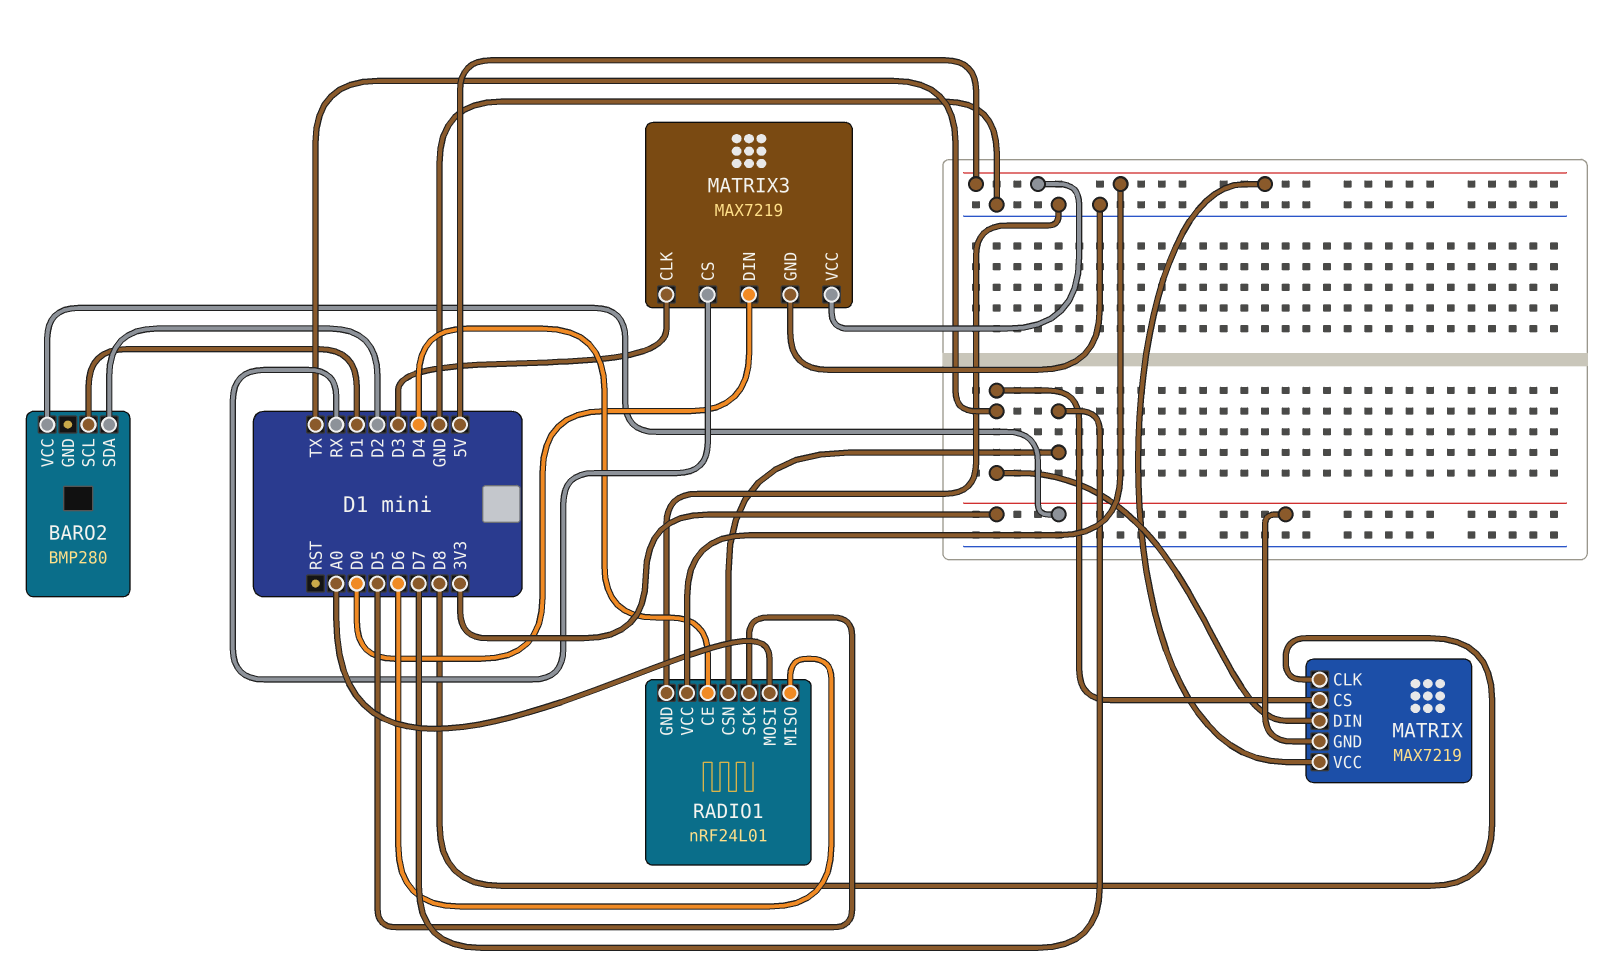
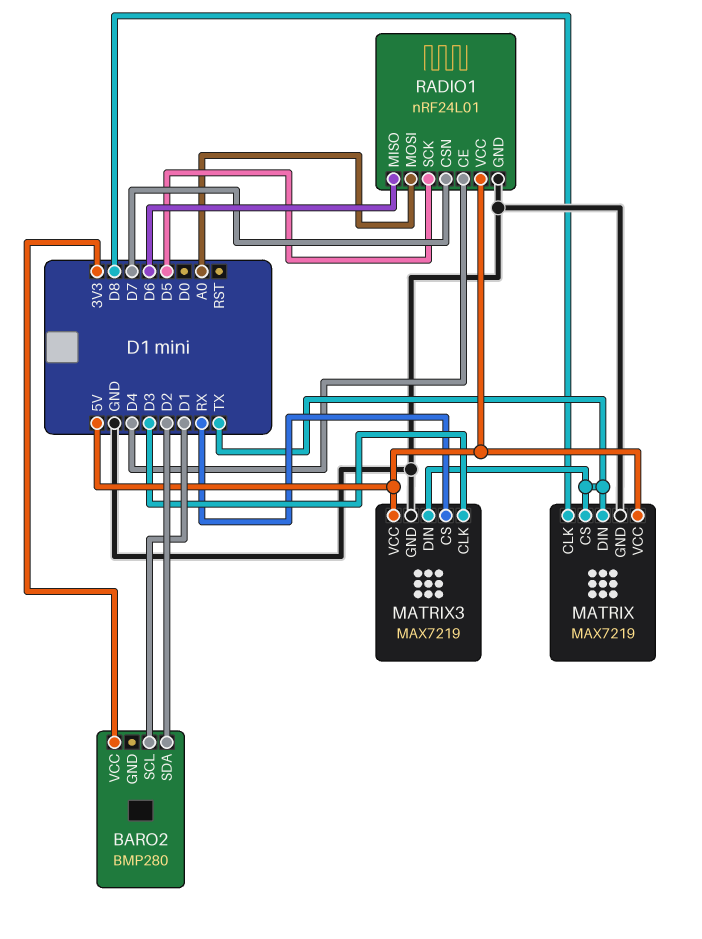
MATRIX pin GND: 3V3 -> GND
MATRIX3 pin DIN: D0 -> TX

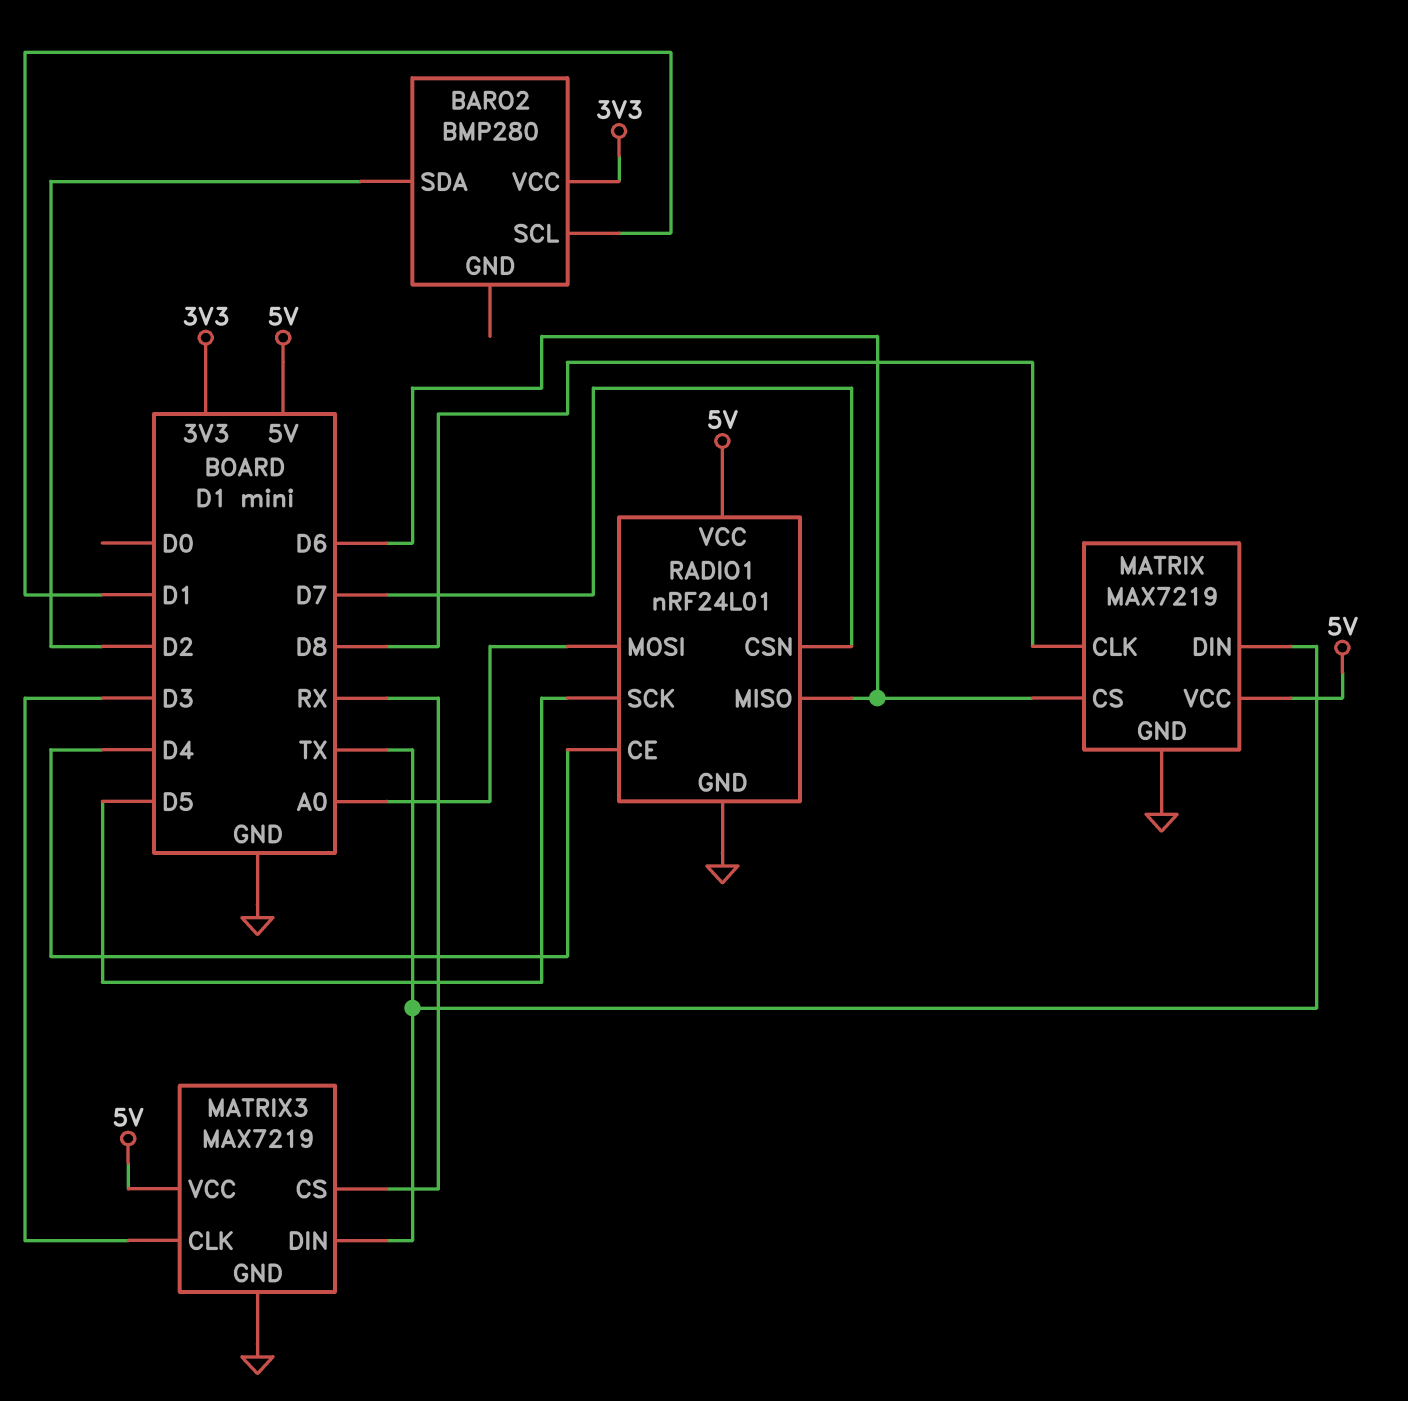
MATRIX pin CS: TX -> D6

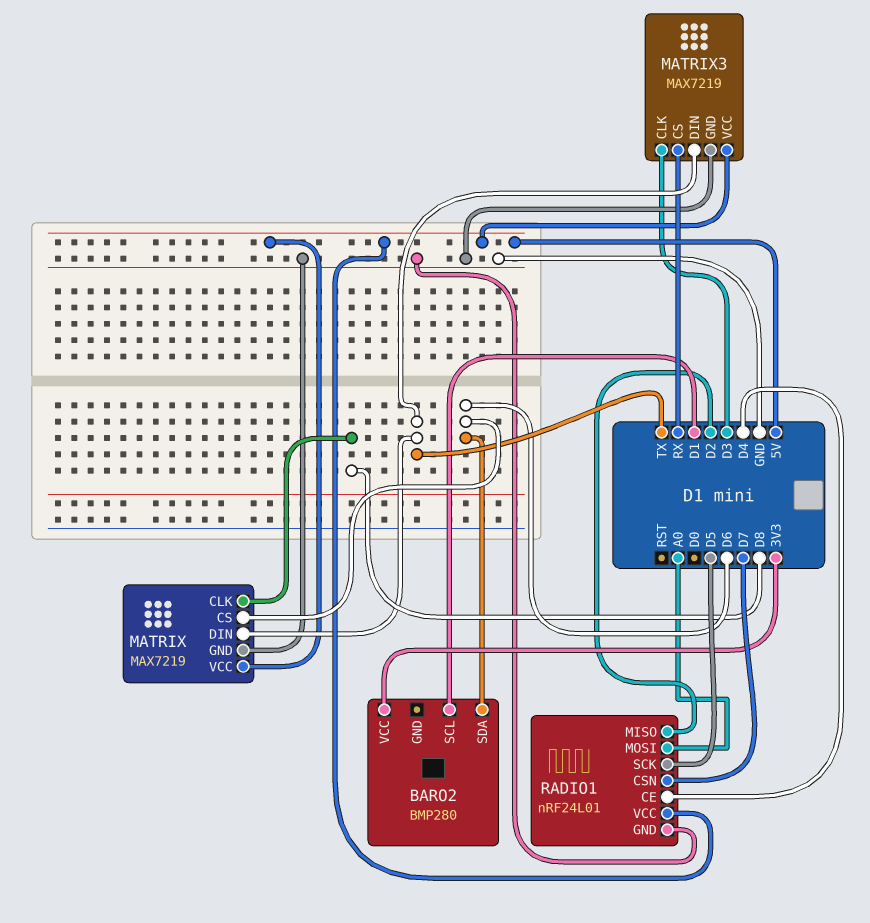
BARO2 pin SDA: D2 -> D6
RADIO1 pin MISO: D6 -> D2

